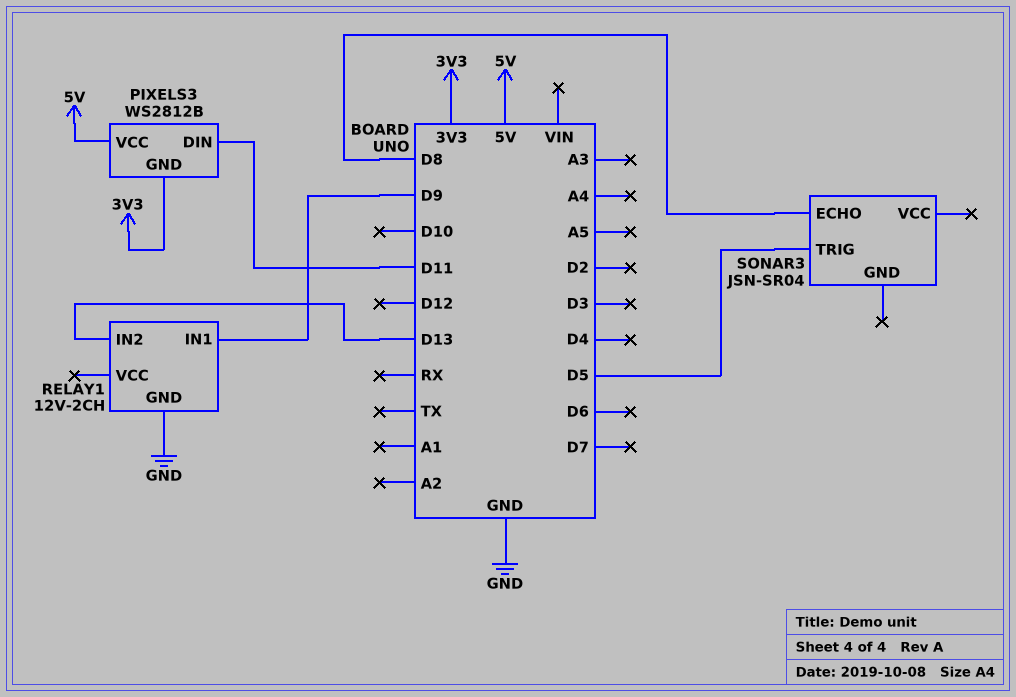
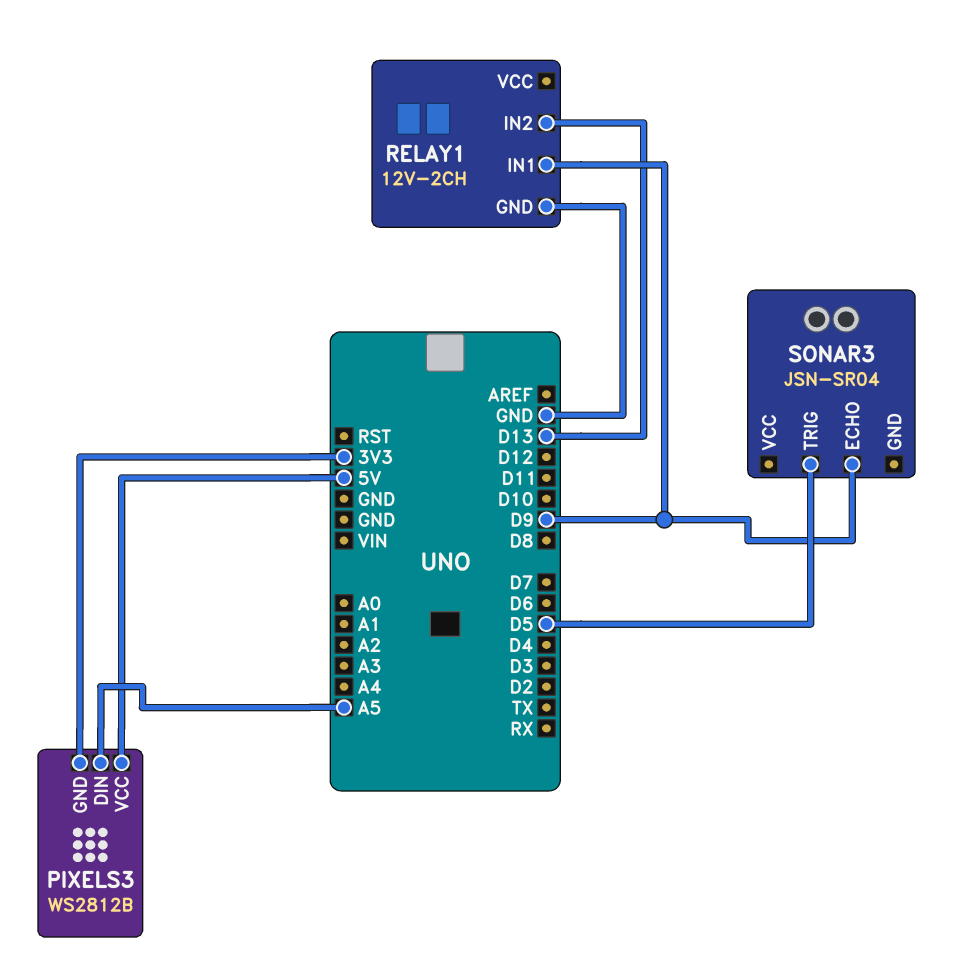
PIXELS3 pin DIN: D11 -> A5
SONAR3 pin ECHO: D8 -> D9

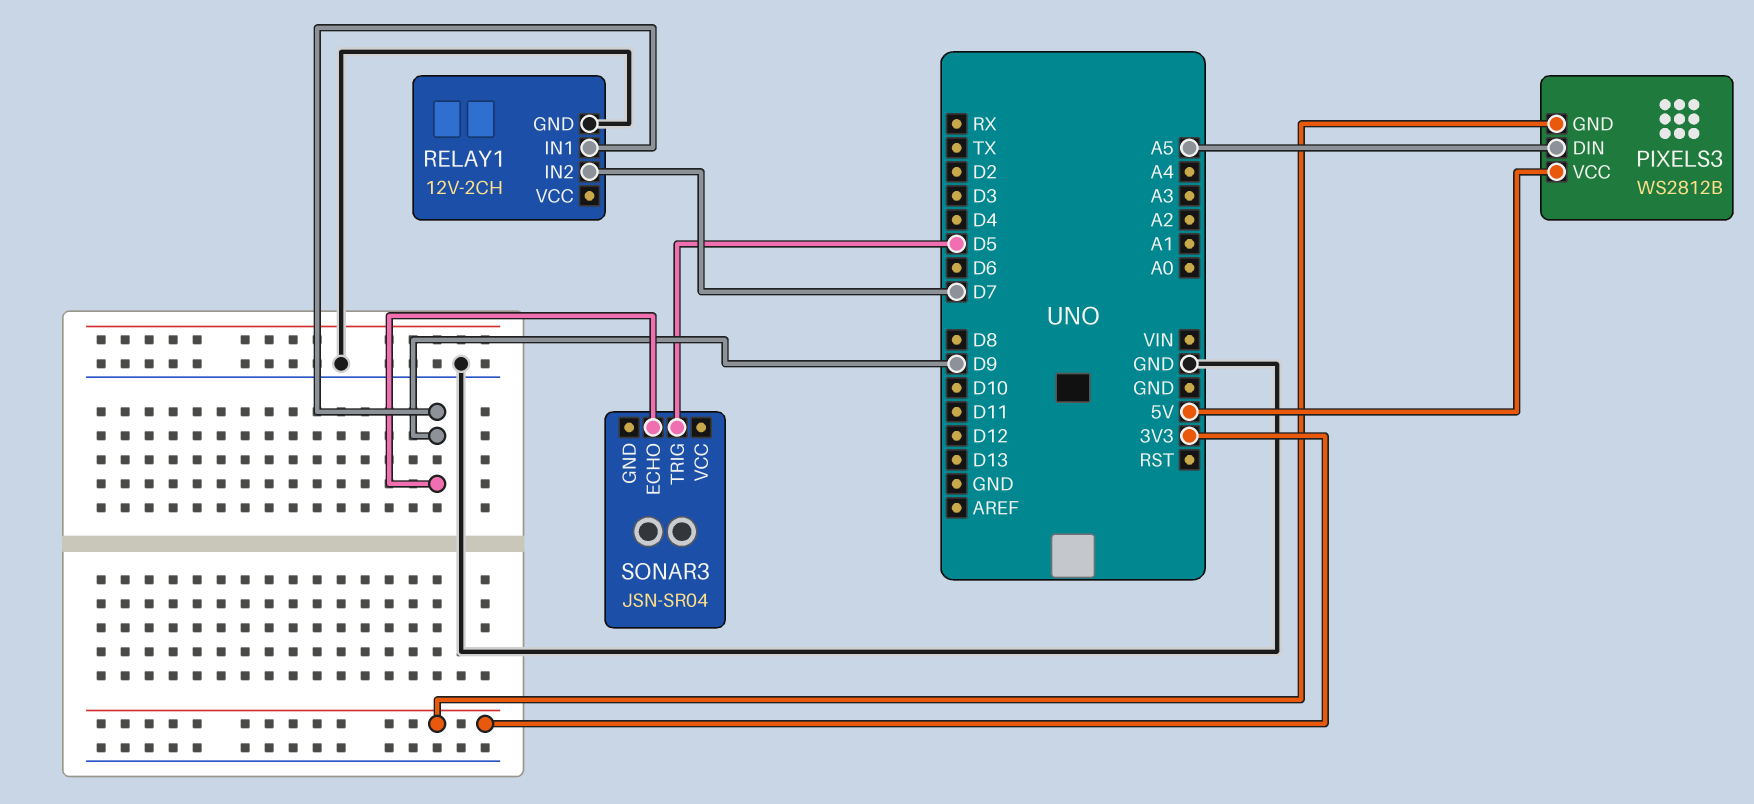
RELAY1 pin IN2: D13 -> D7

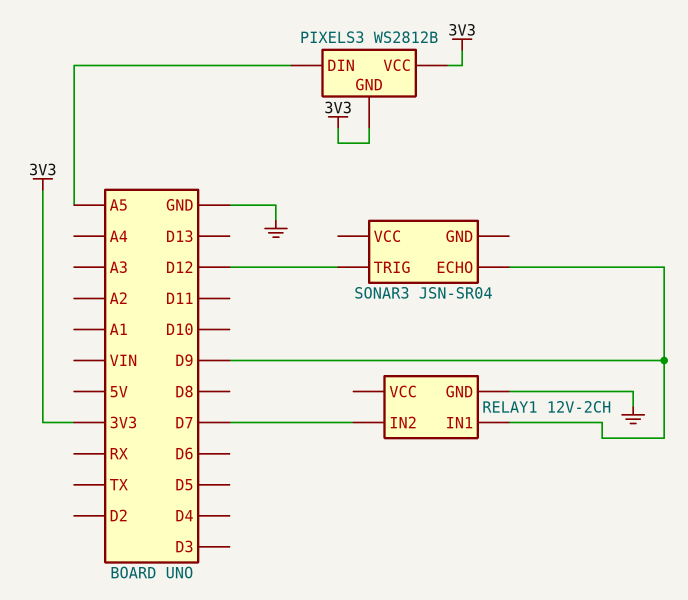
PIXELS3 pin VCC: 5V -> 3V3
SONAR3 pin TRIG: D5 -> D12

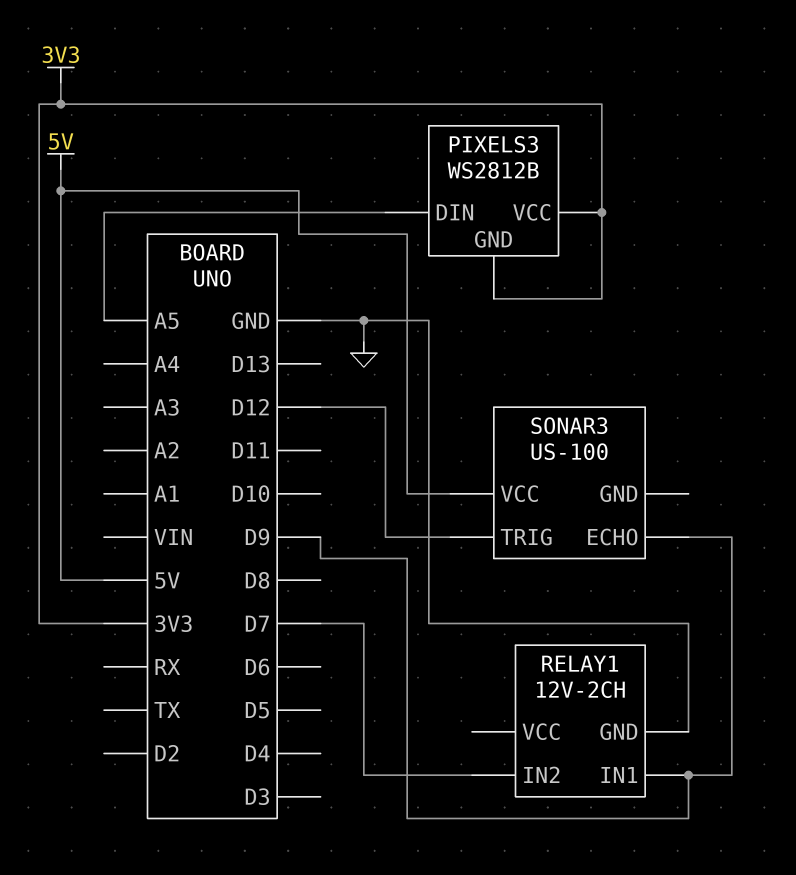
SONAR3: JSN-SR04 -> US-100
SONAR3 pin VCC: none -> 5V

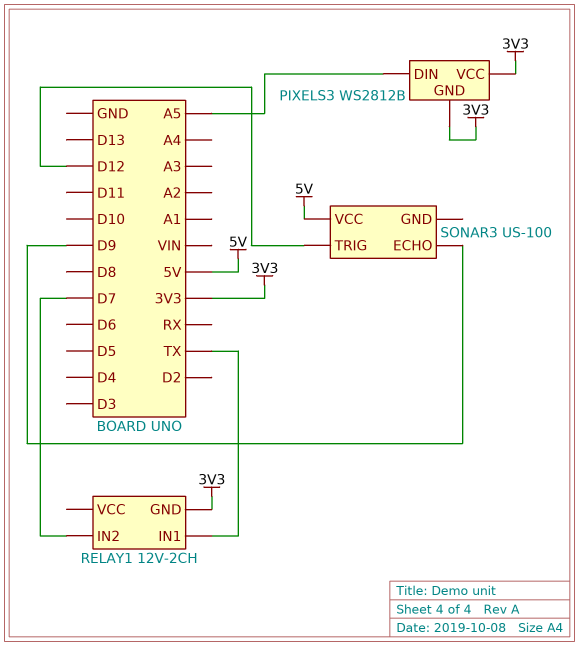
RELAY1 pin GND: GND -> 3V3
RELAY1 pin IN1: D9 -> TX

